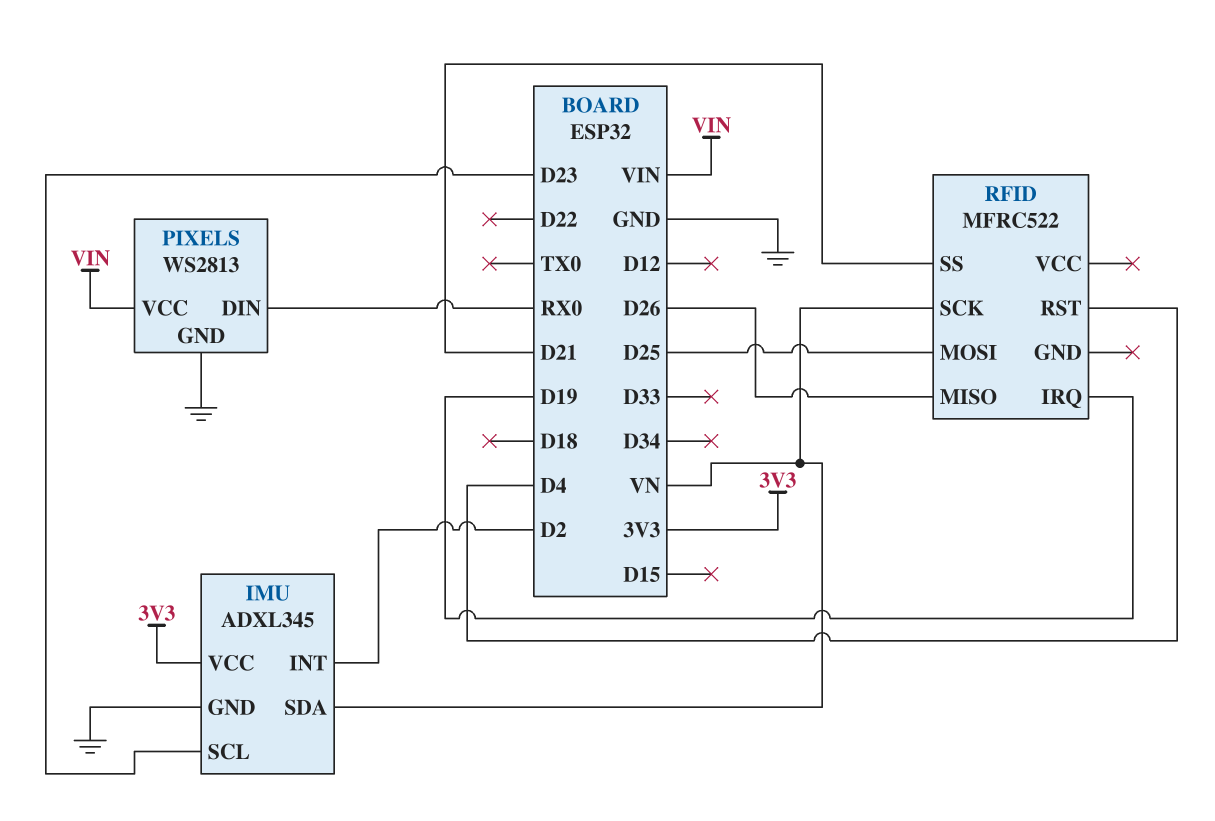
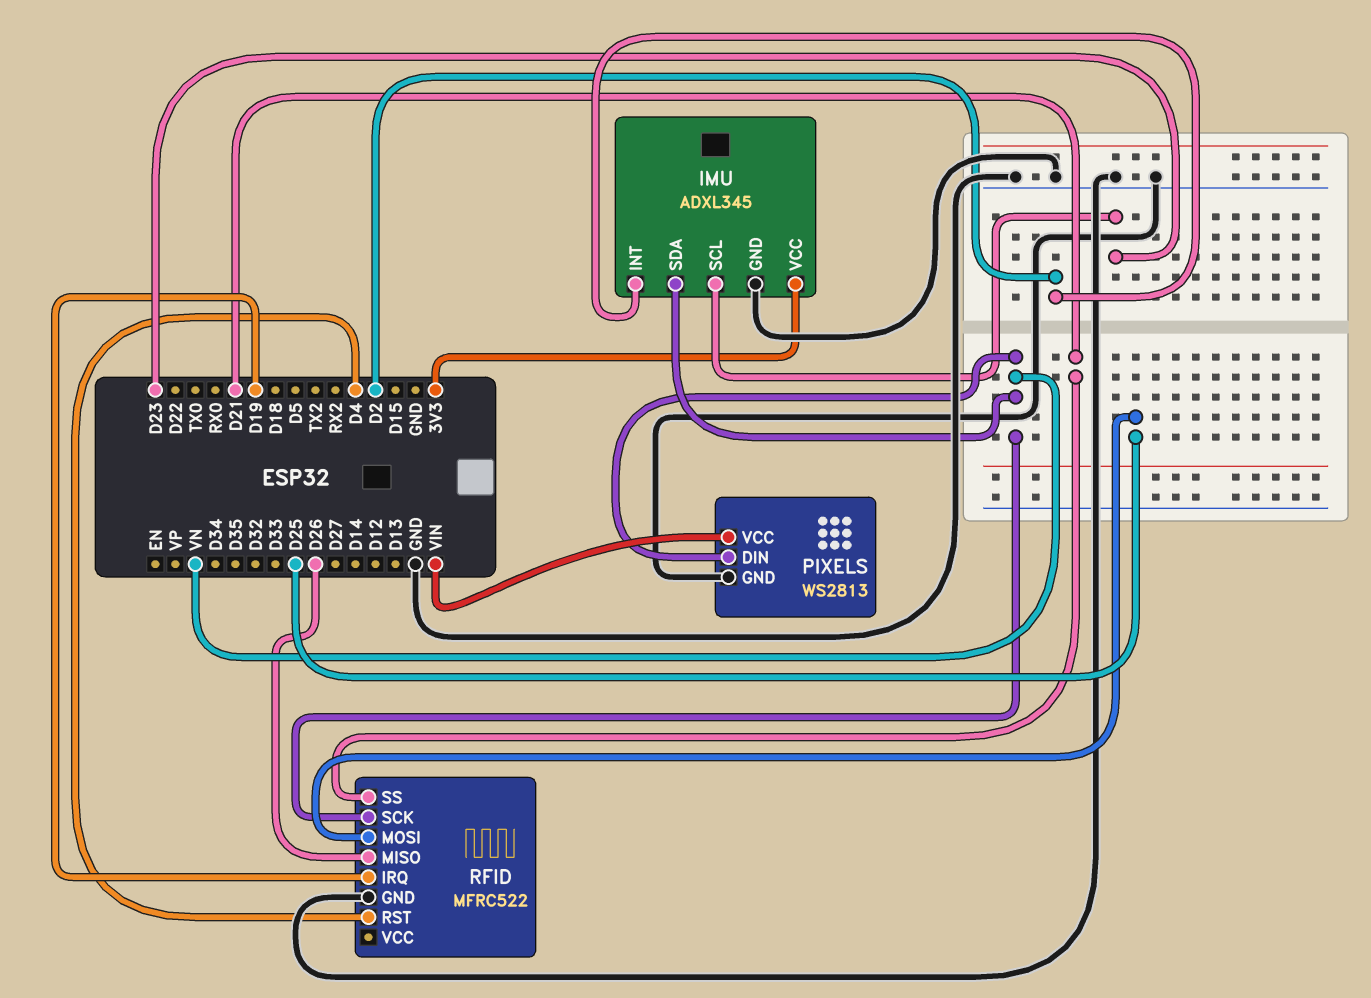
PIXELS pin DIN: RX0 -> VN
RFID pin GND: none -> GND

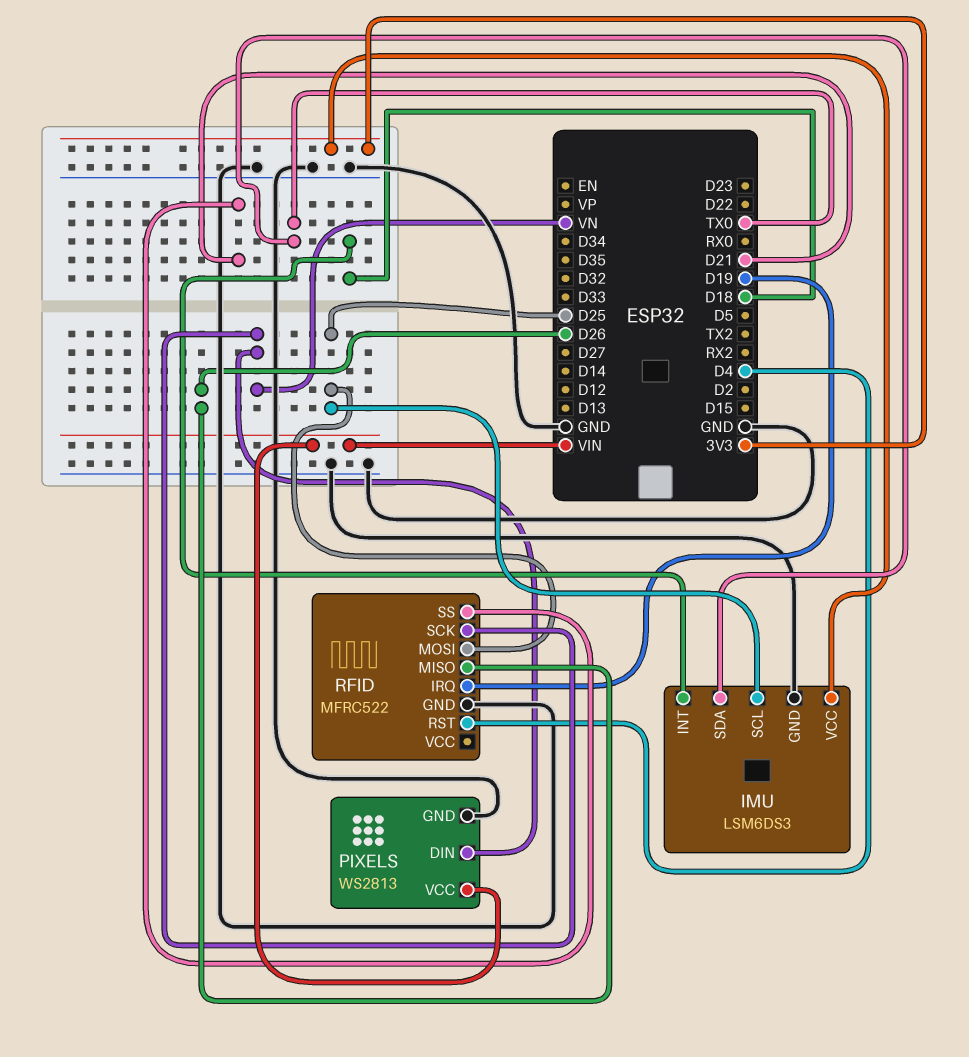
IMU: ADXL345 -> LSM6DS3
IMU pin INT: D2 -> D18
IMU pin SCL: D23 -> D25
IMU pin SDA: VN -> TX0

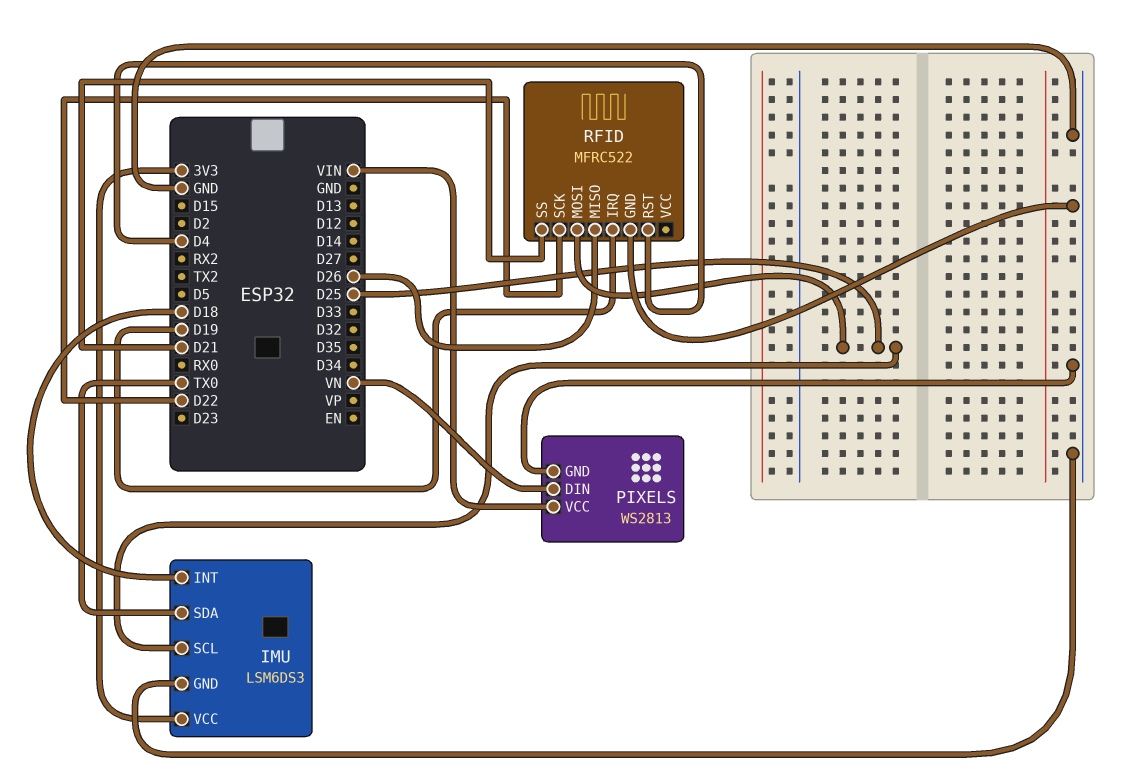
RFID pin SCK: VN -> D22

